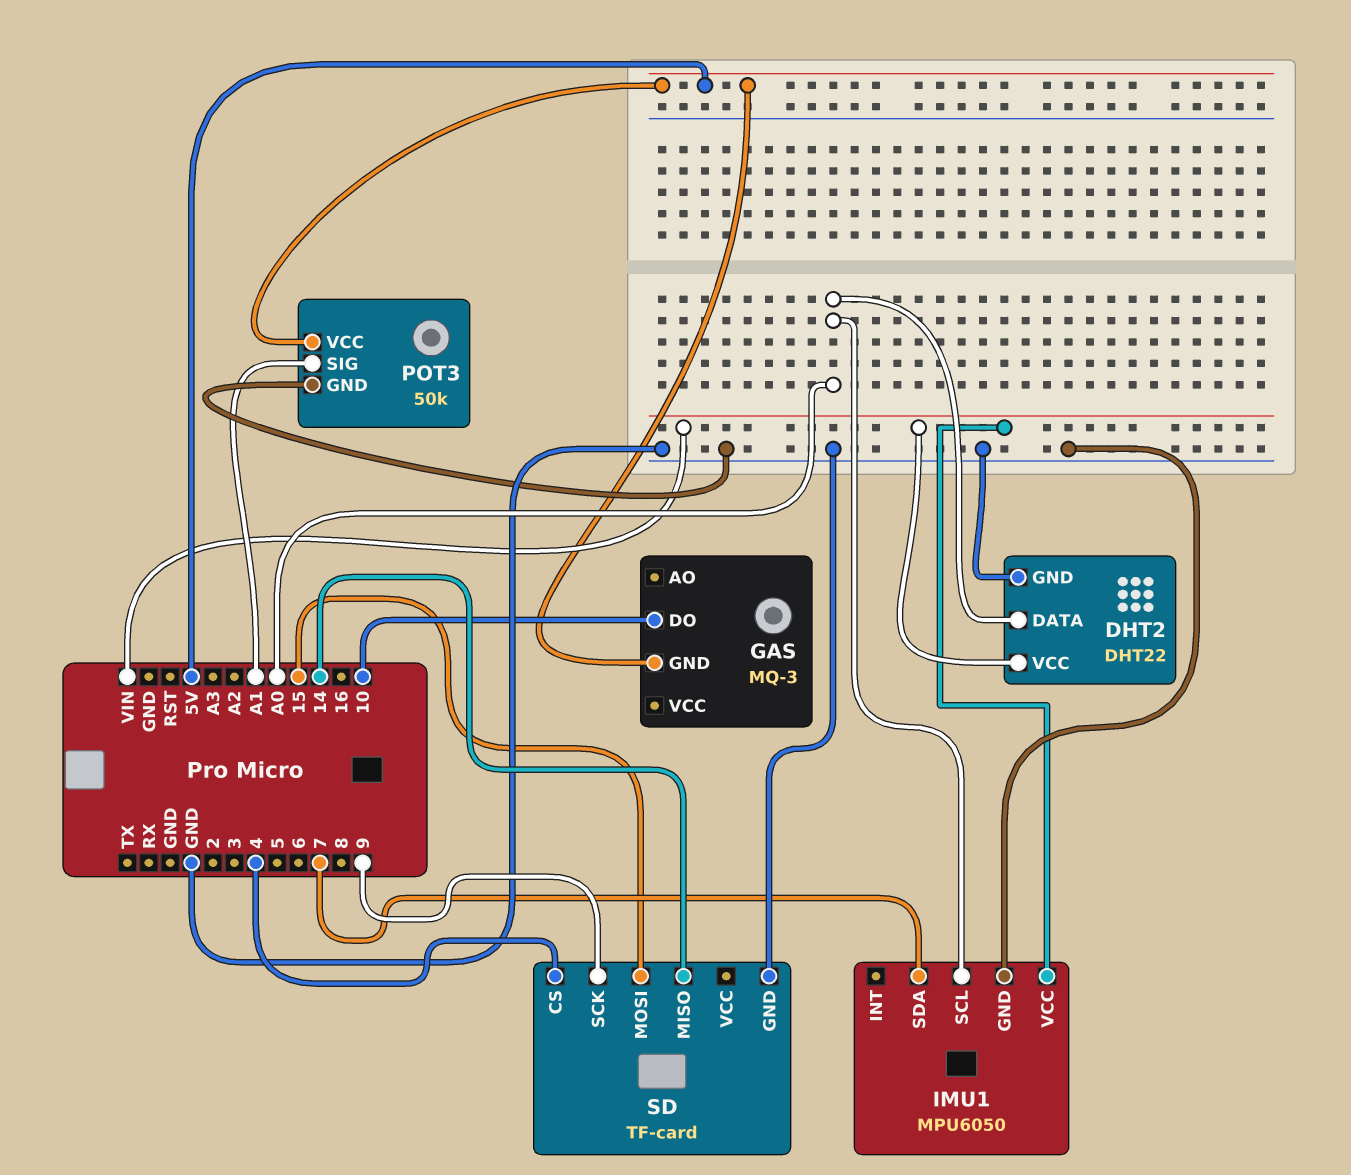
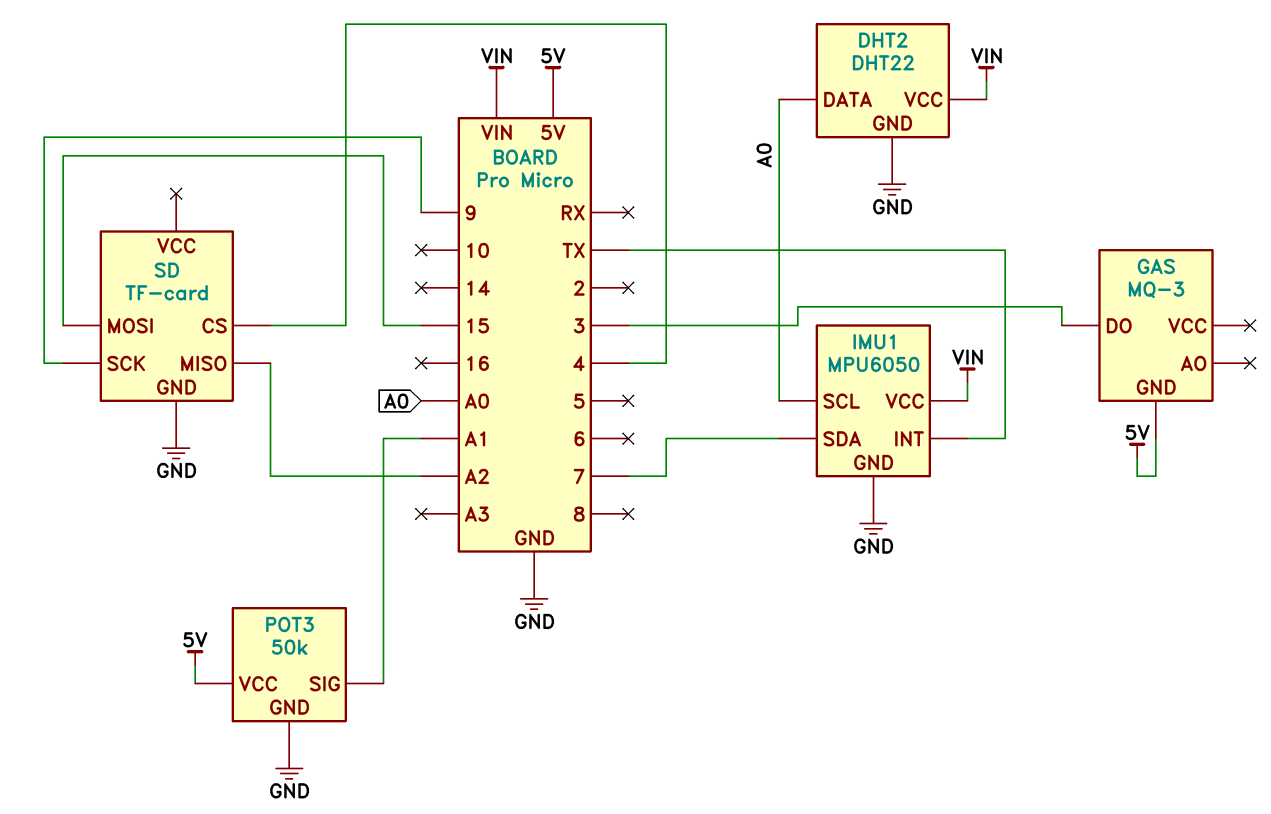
GAS pin DO: 10 -> 3
IMU1 pin INT: none -> TX
SD pin MISO: 14 -> A2

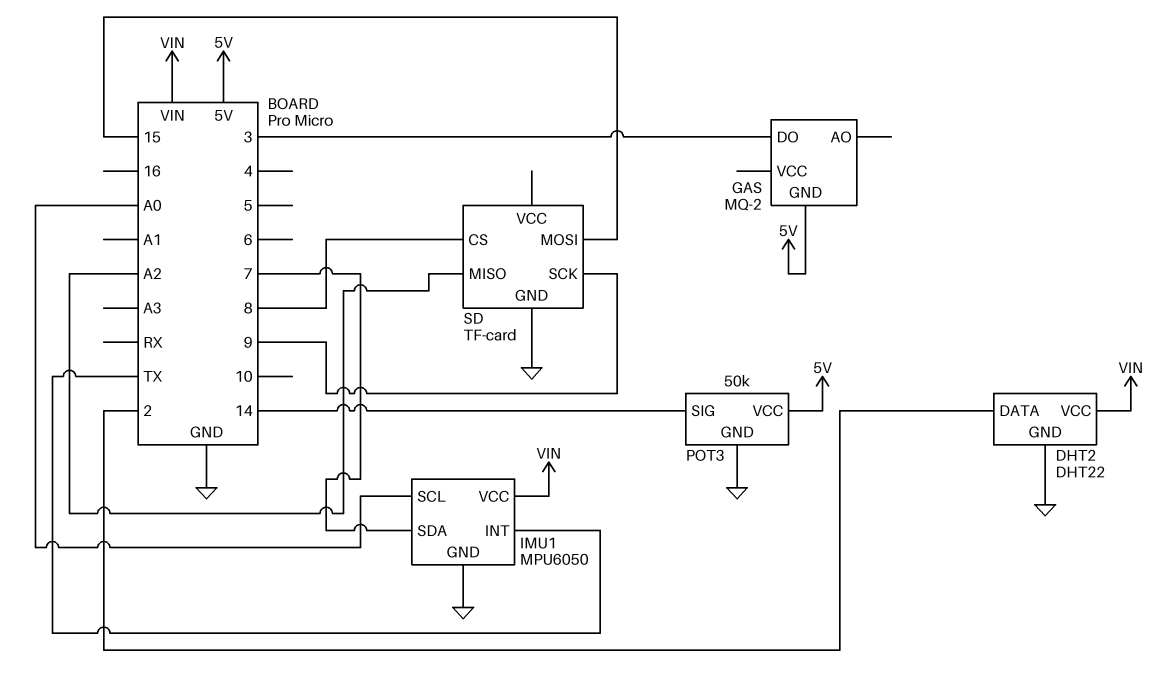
DHT2 pin DATA: A0 -> 2
GAS: MQ-3 -> MQ-2
POT3 pin SIG: A1 -> 14
SD pin CS: 4 -> 8

